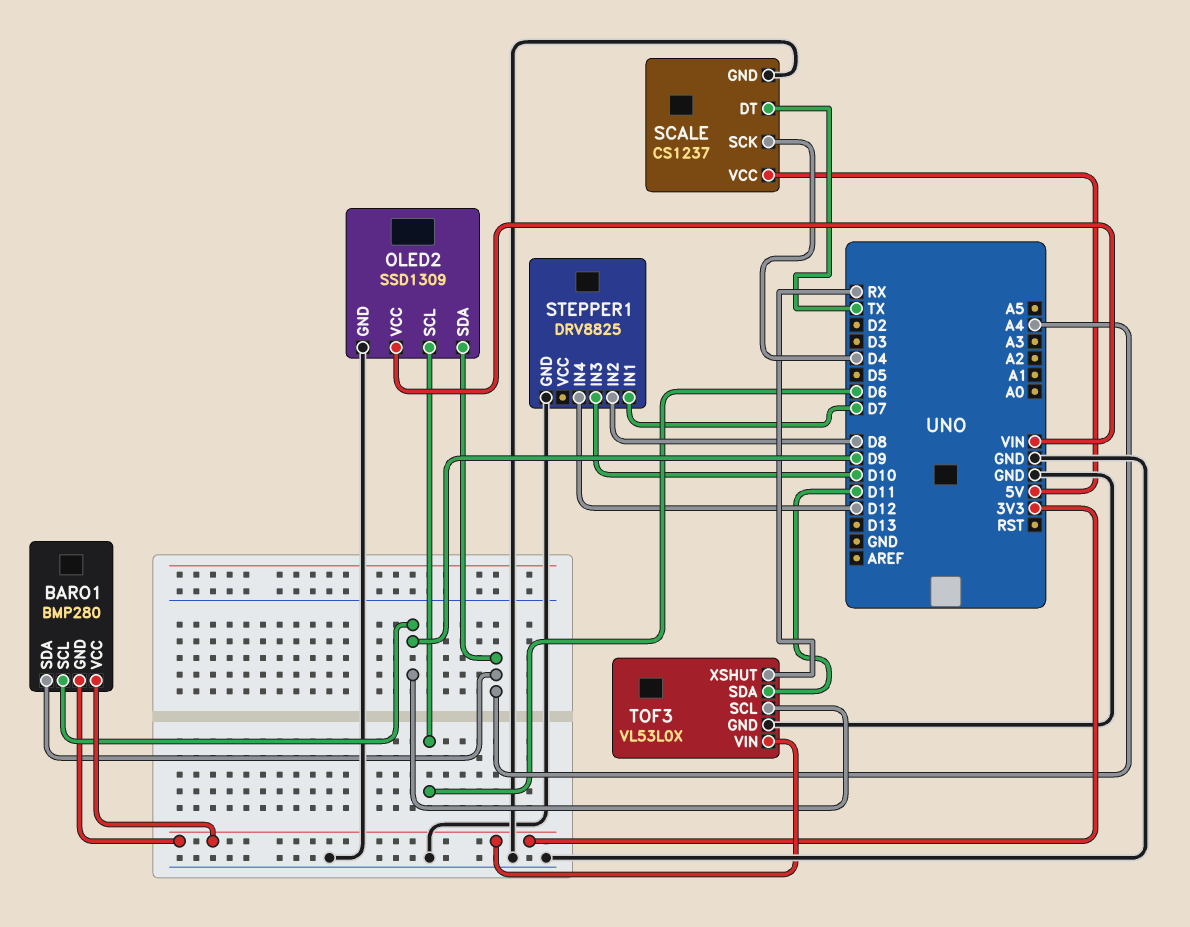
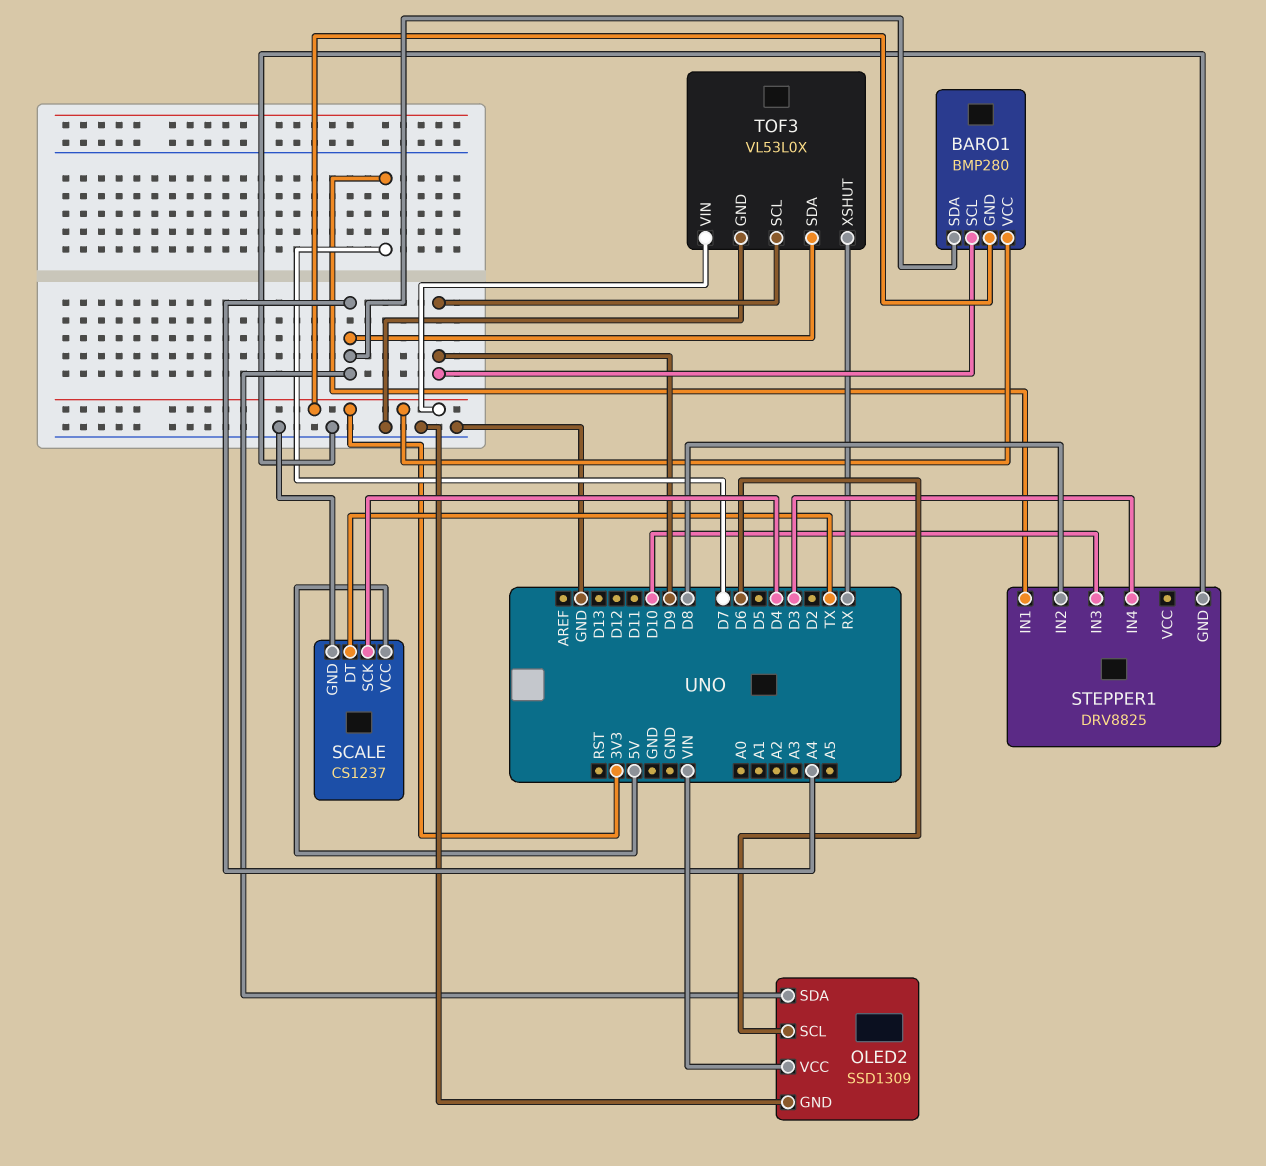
STEPPER1 pin IN4: D12 -> D3
TOF3 pin SDA: D11 -> A4

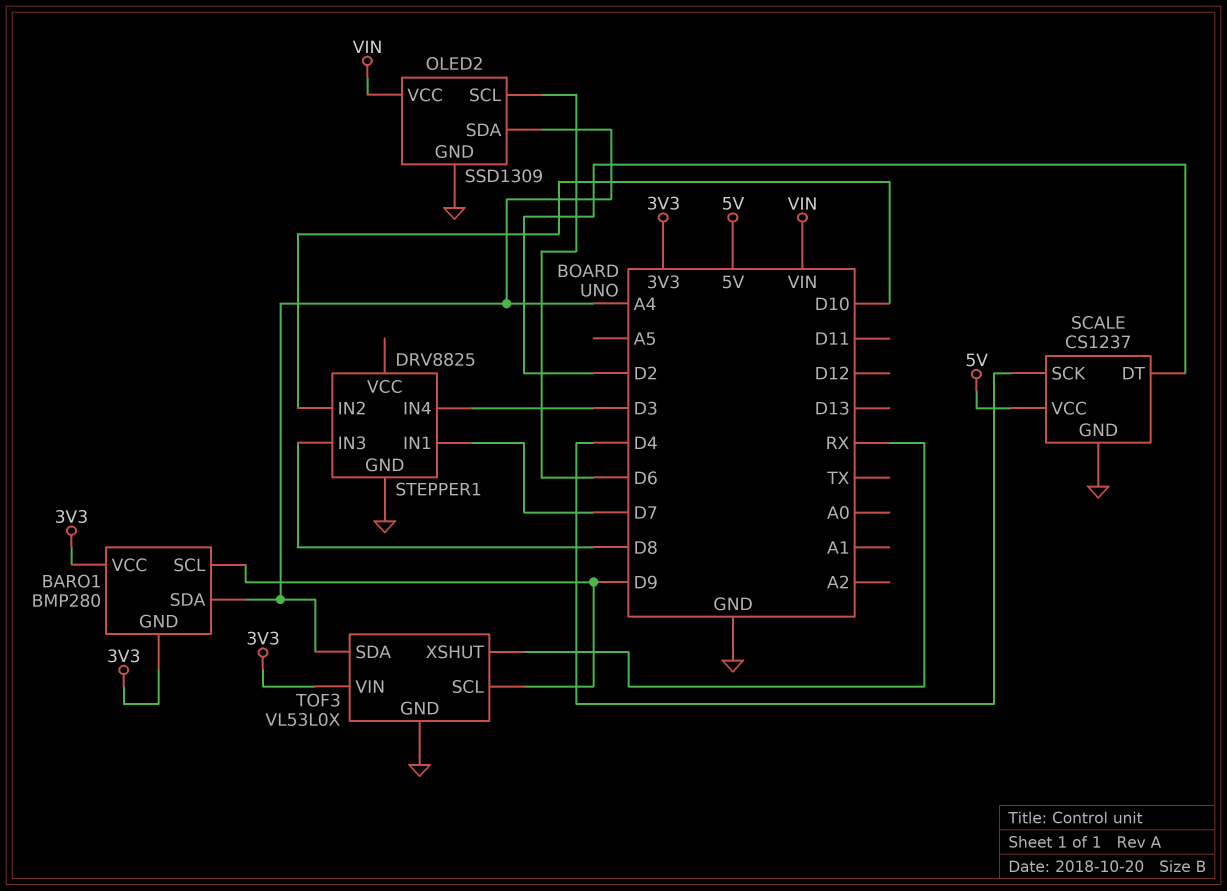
SCALE pin DT: TX -> D2
STEPPER1 pin IN2: D8 -> D10
STEPPER1 pin IN3: D10 -> D8

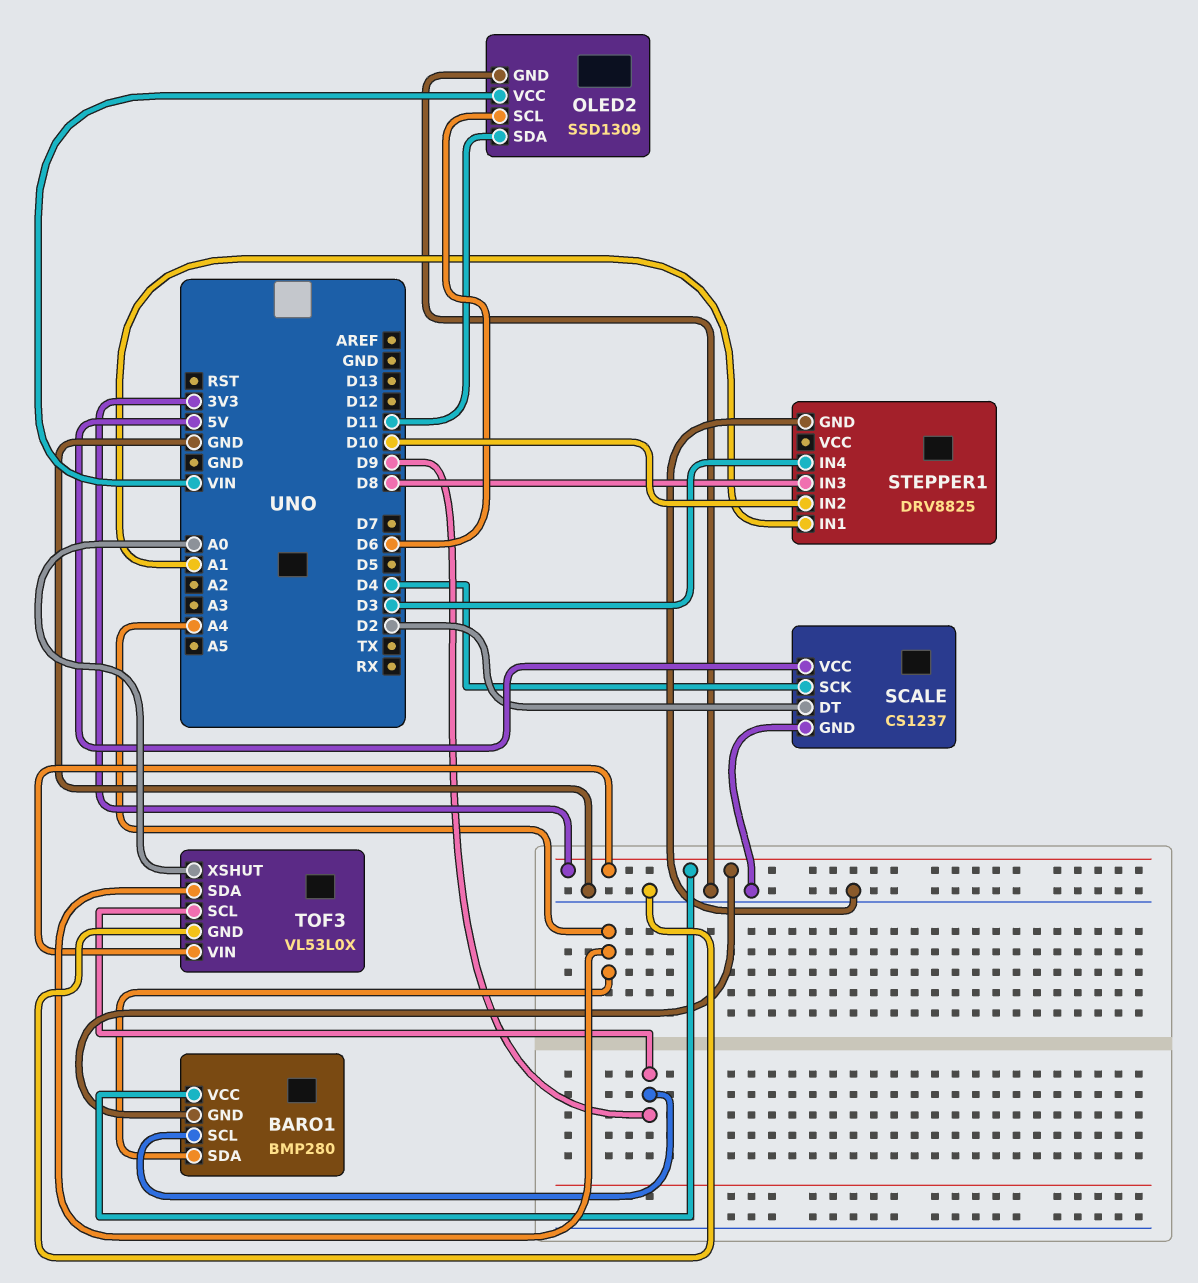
OLED2 pin SDA: A4 -> D11
STEPPER1 pin IN1: D7 -> A1
TOF3 pin XSHUT: RX -> A0

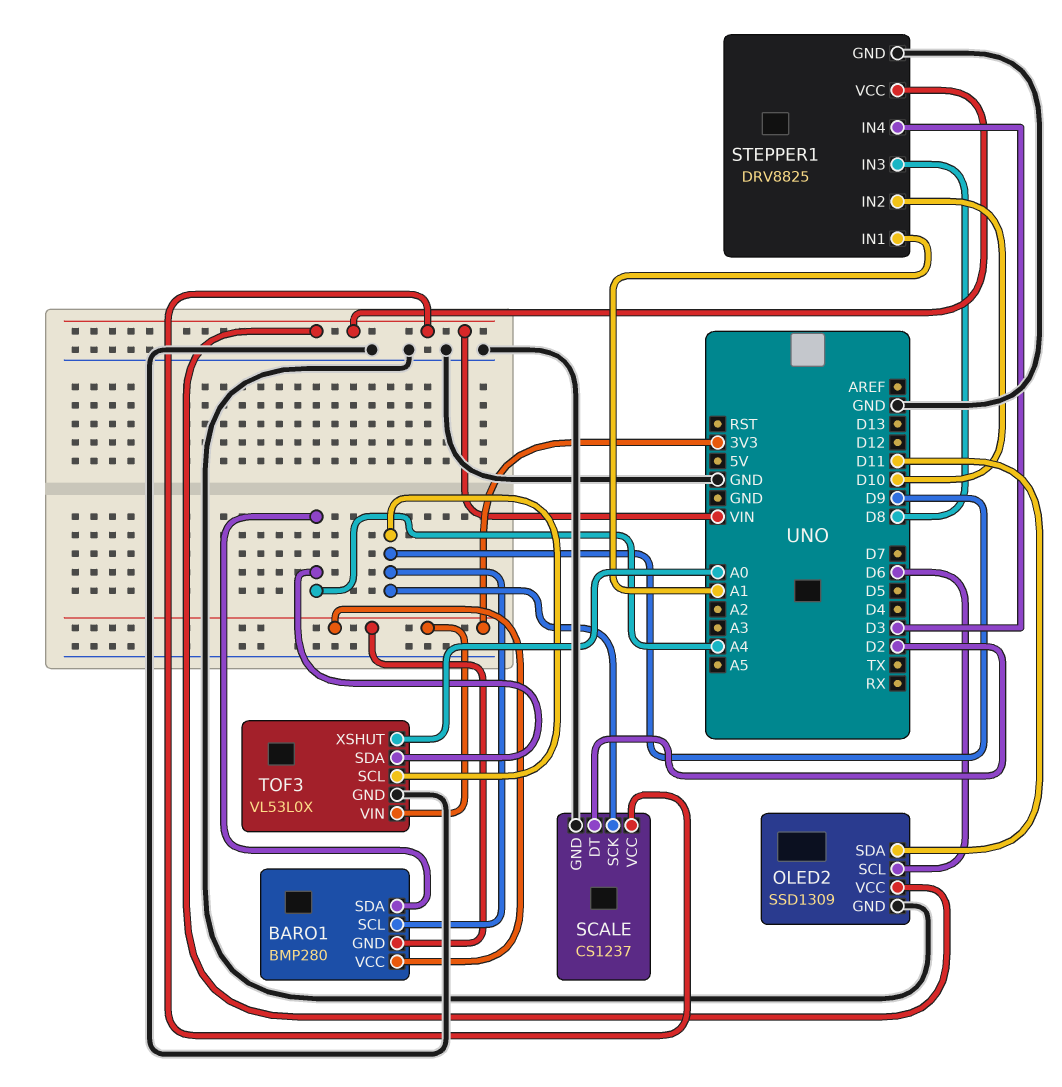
SCALE pin SCK: D4 -> D9
SCALE pin VCC: 5V -> VIN
STEPPER1 pin VCC: none -> VIN

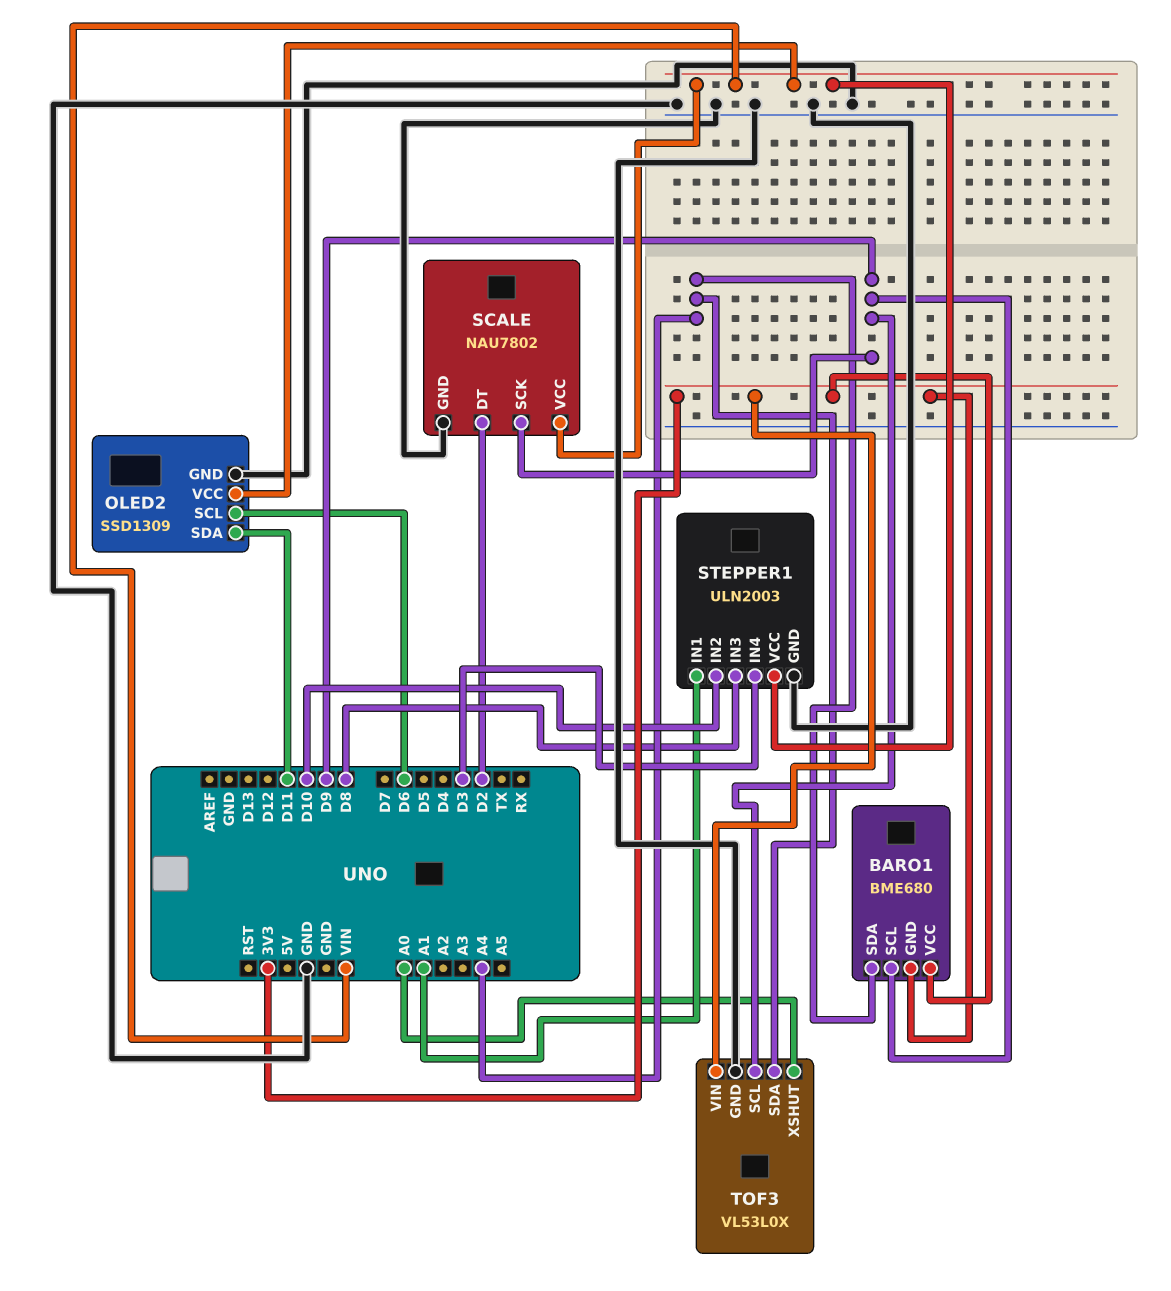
BARO1: BMP280 -> BME680
SCALE: CS1237 -> NAU7802
STEPPER1: DRV8825 -> ULN2003

